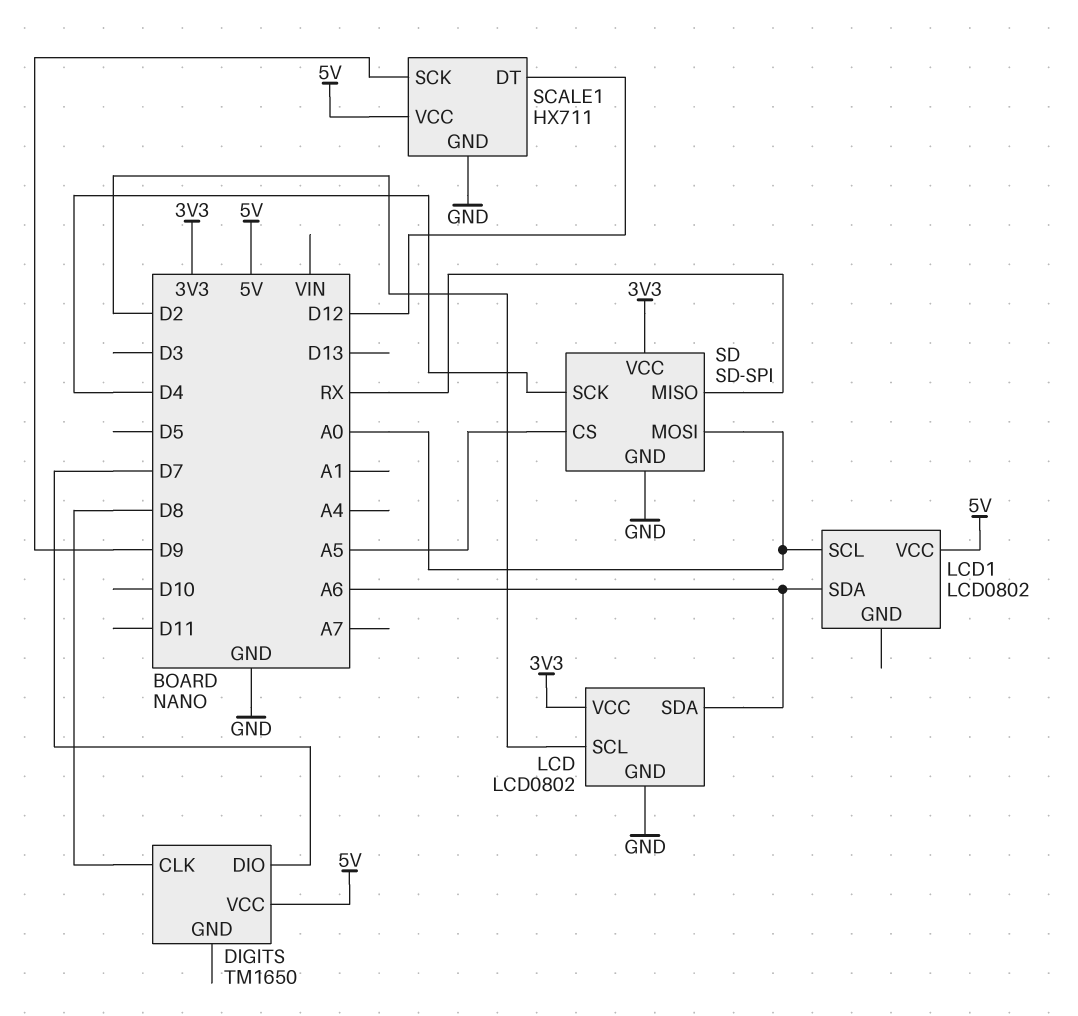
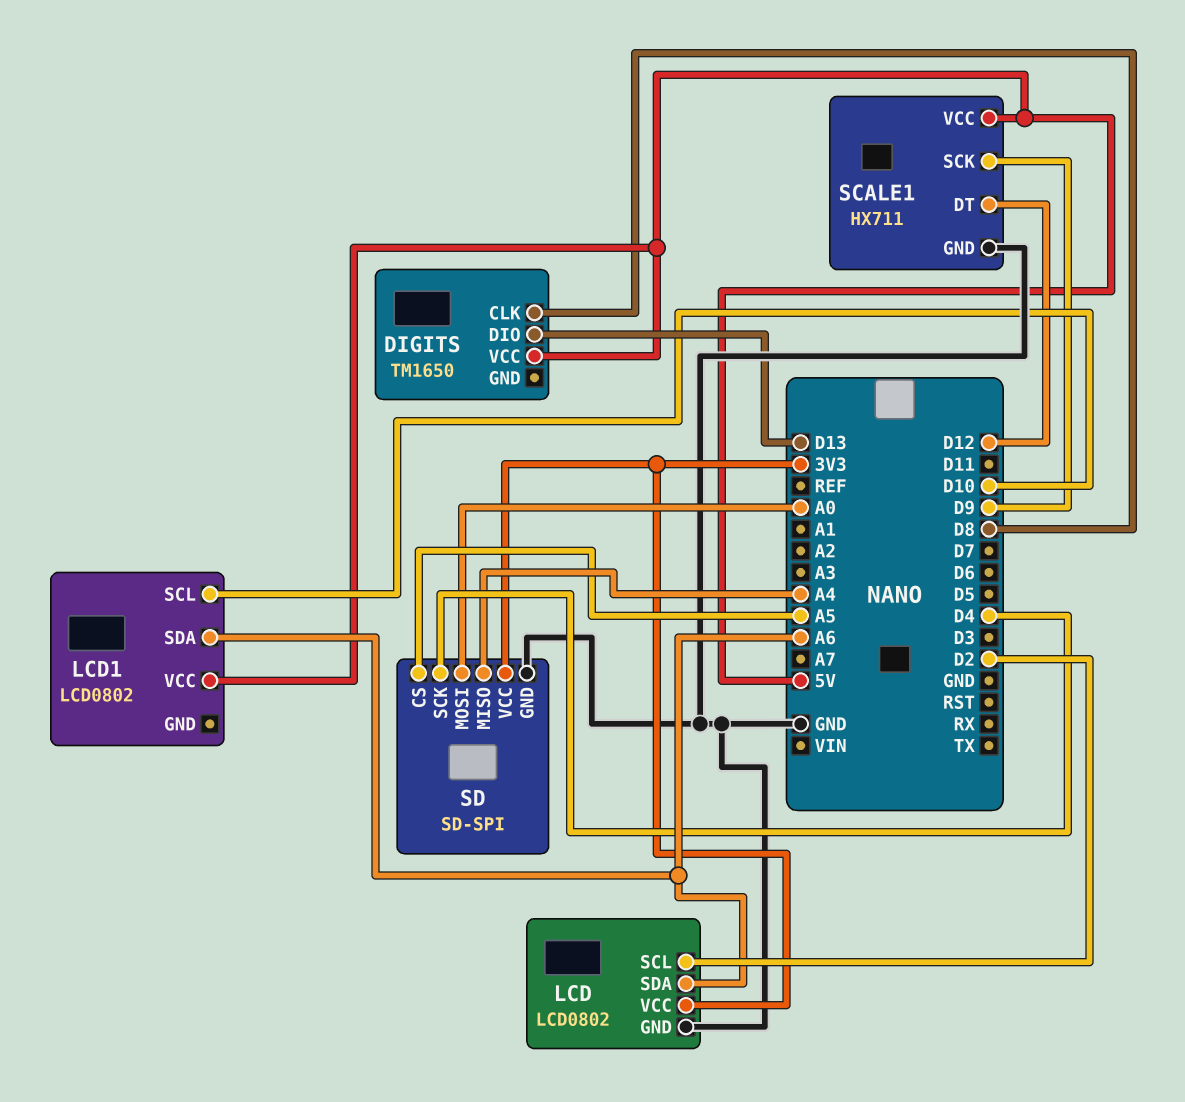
DIGITS pin DIO: D7 -> D13
LCD1 pin SCL: A0 -> D10
SD pin MISO: RX -> A4

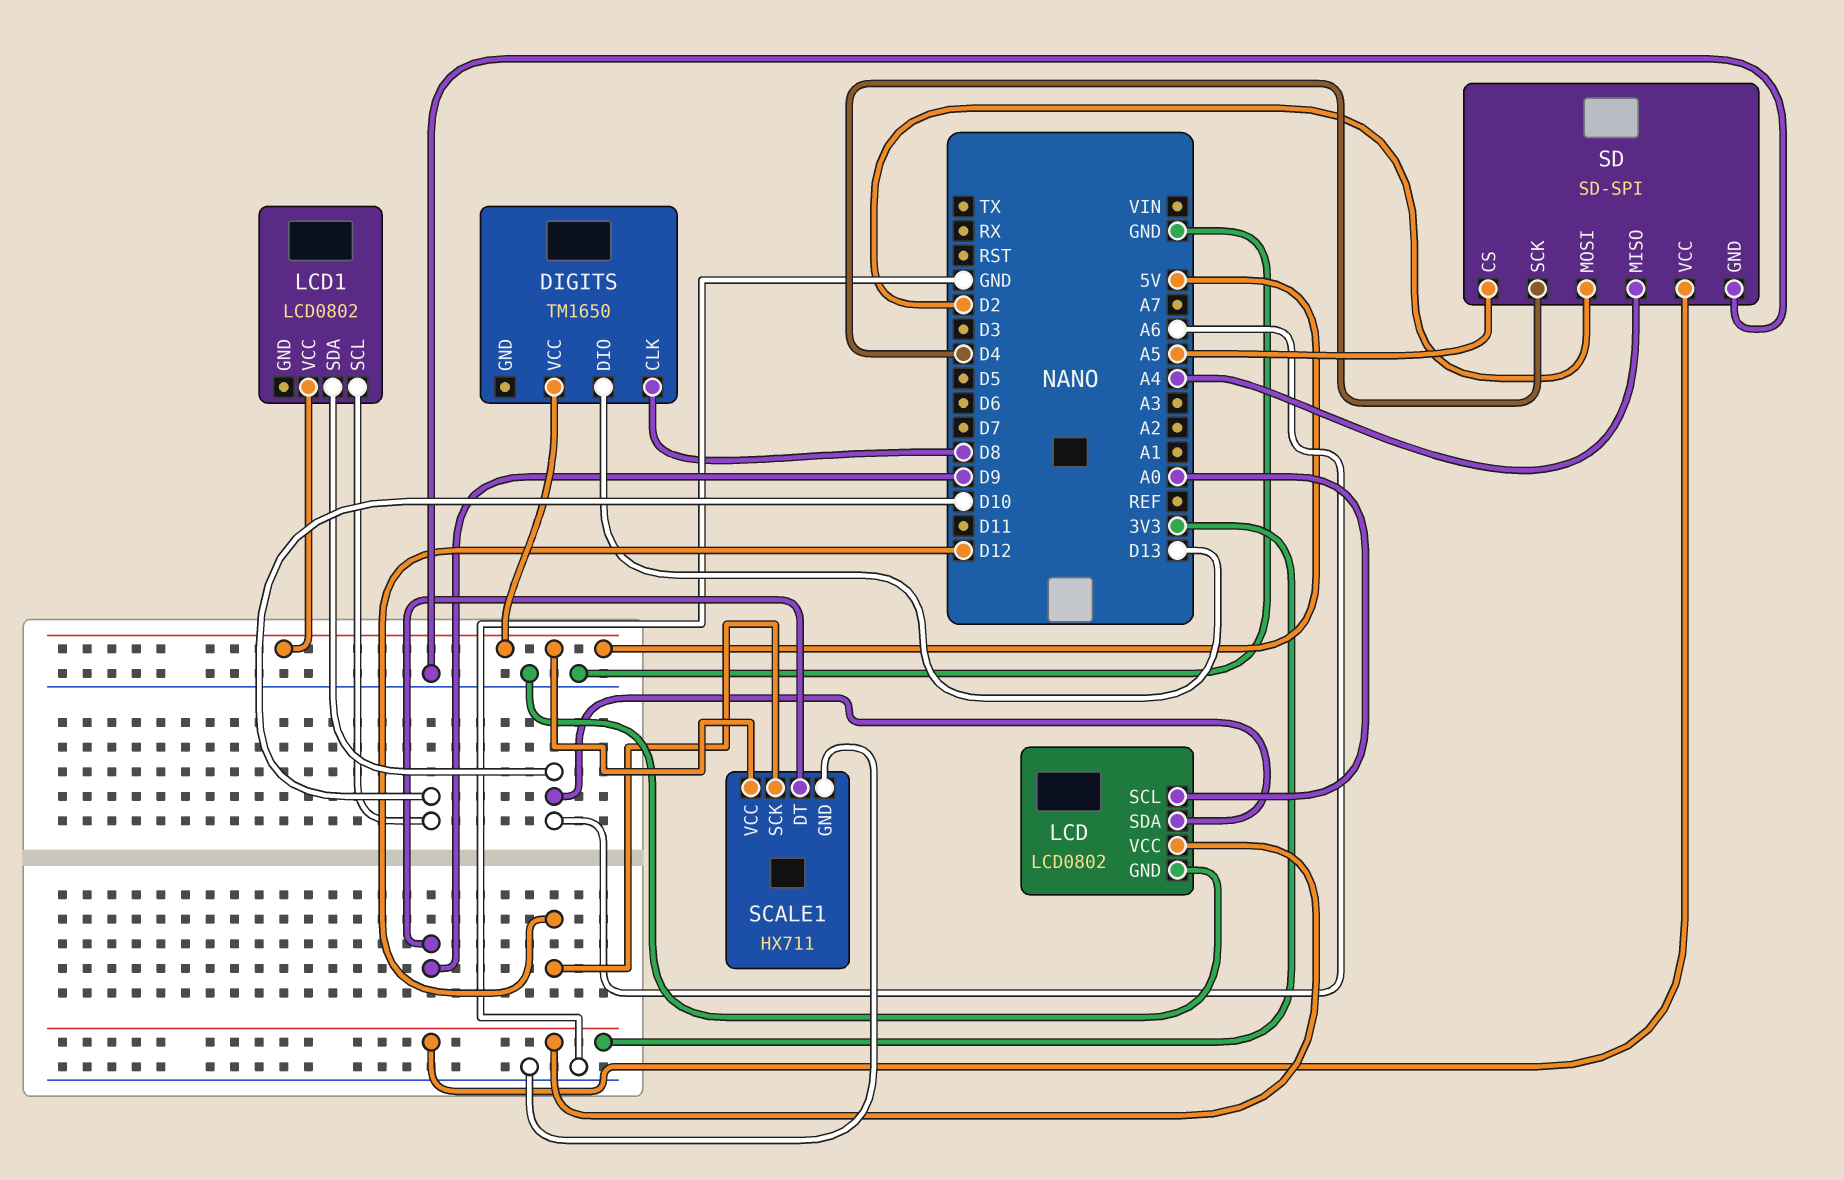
LCD pin SCL: D2 -> A0
SCALE1 pin DT: D12 -> D9
SCALE1 pin SCK: D9 -> D12
SD pin MOSI: A0 -> D2

